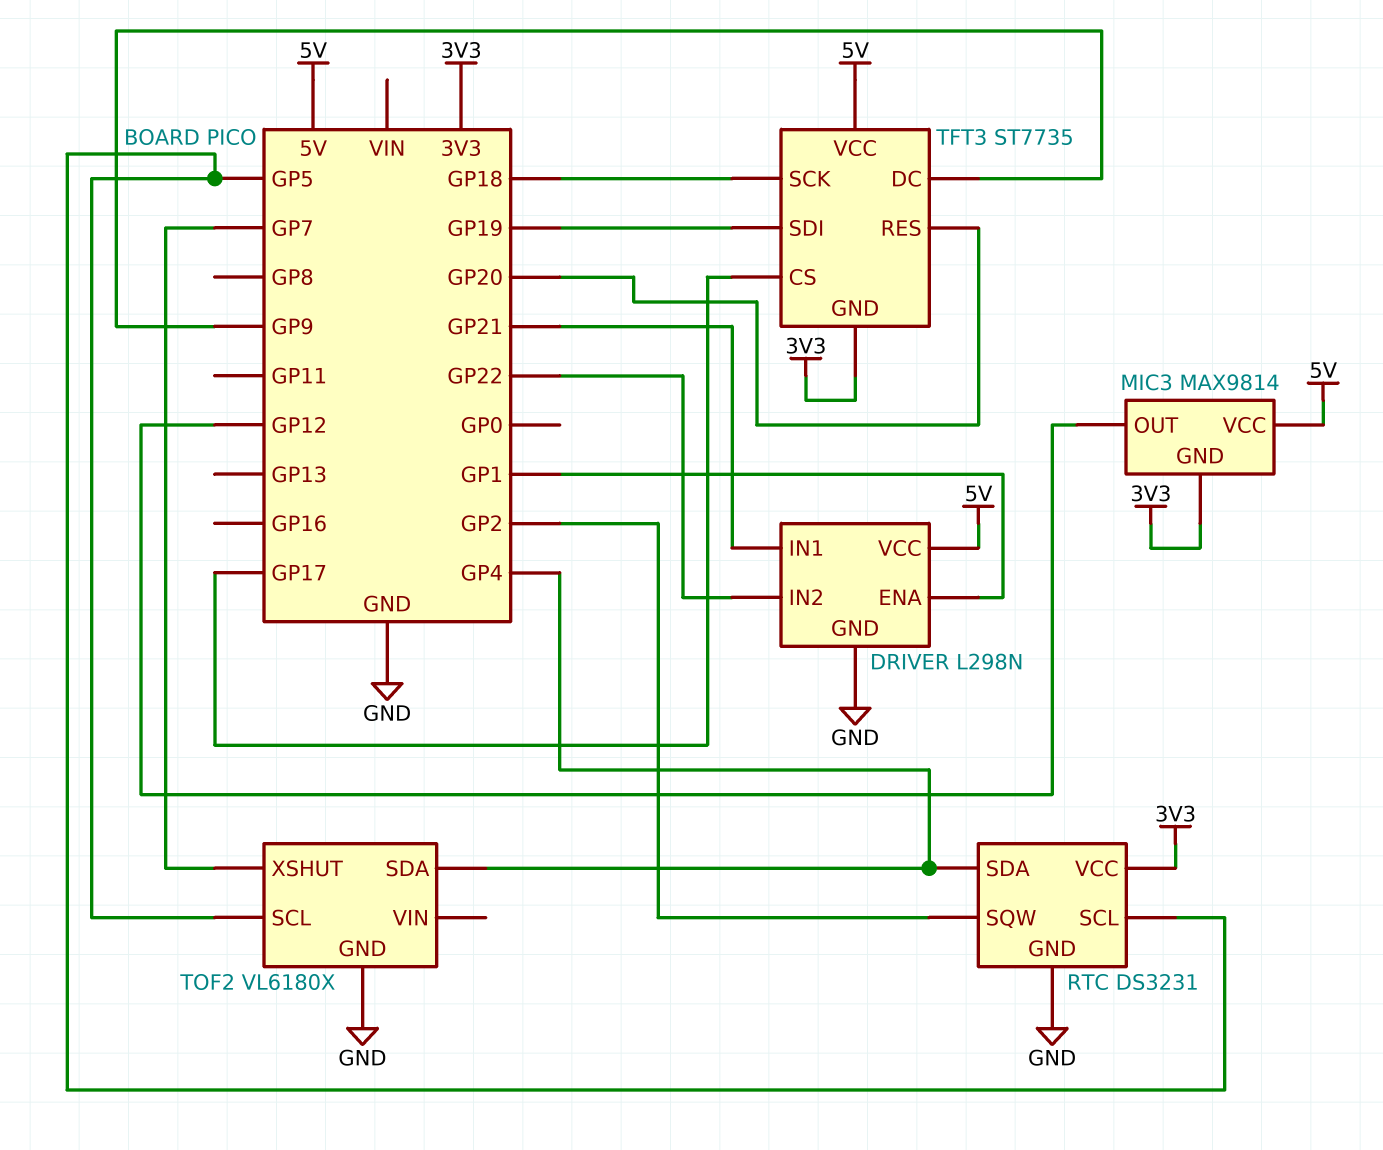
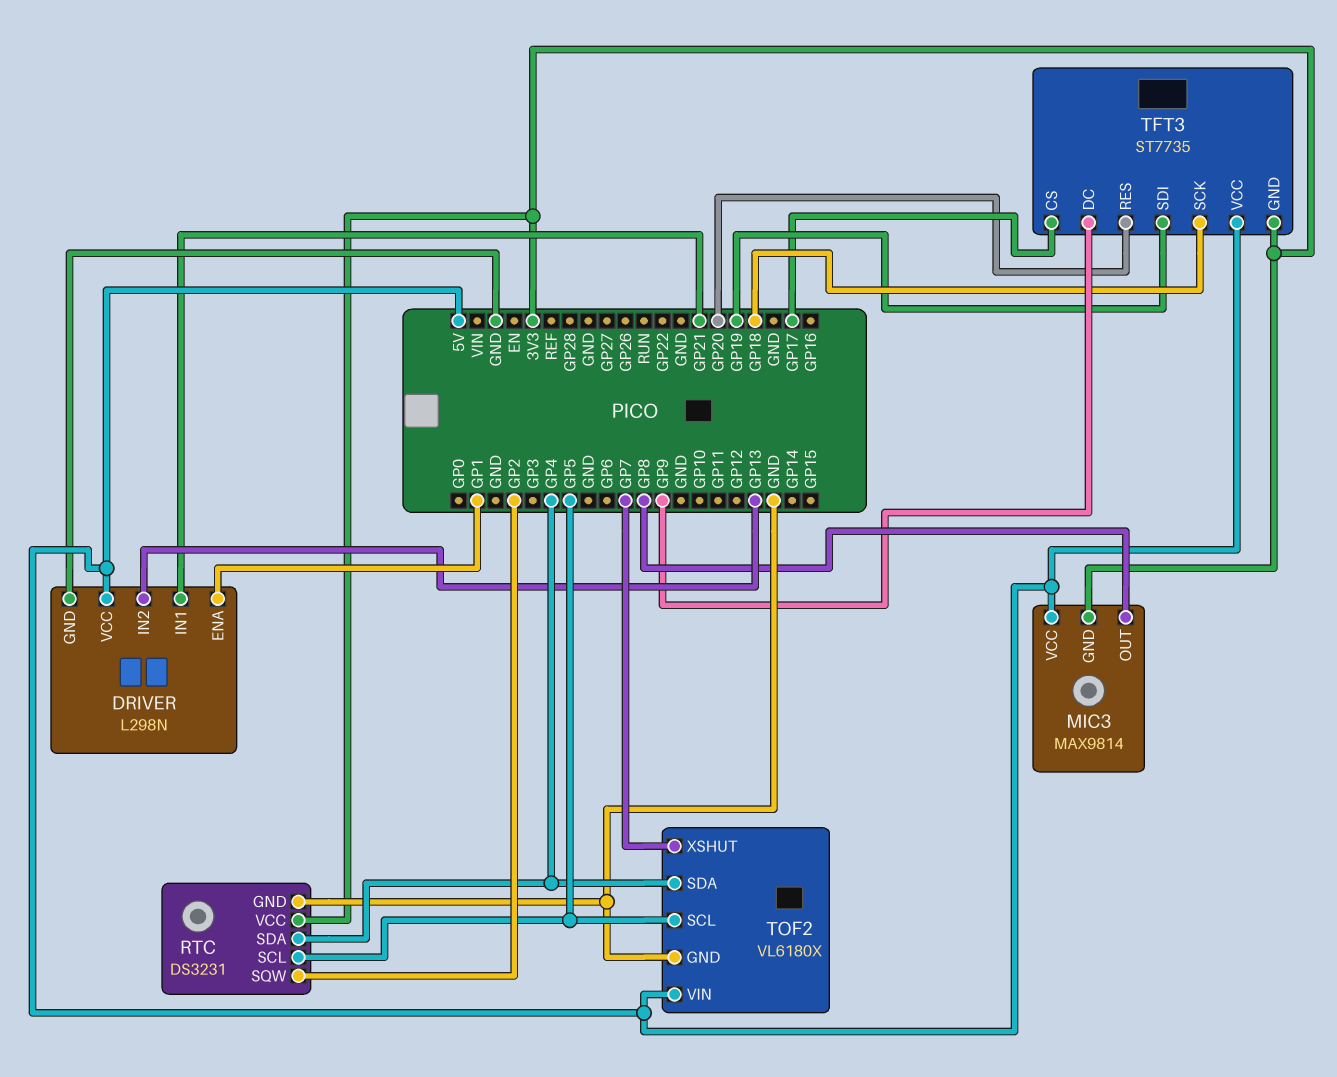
DRIVER pin IN2: GP22 -> GP13
MIC3 pin OUT: GP12 -> GP8
TOF2 pin VIN: none -> 5V

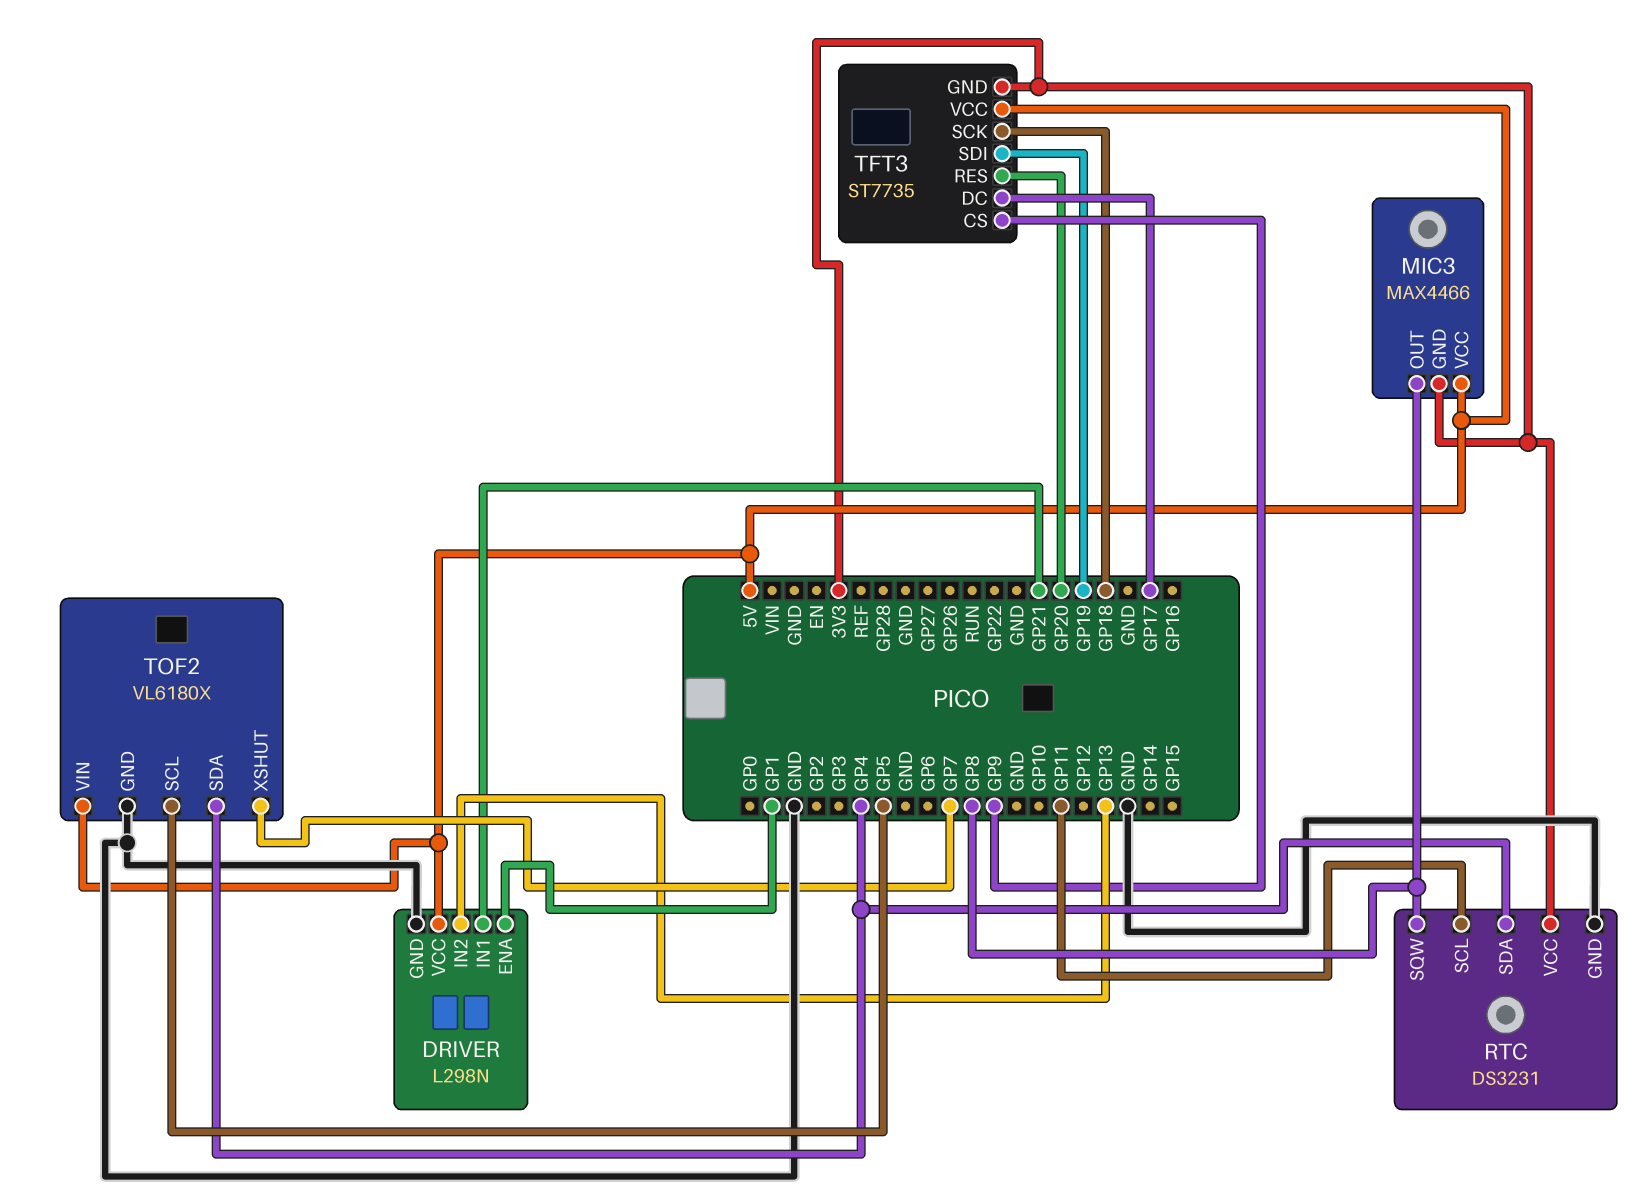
MIC3: MAX9814 -> MAX4466
RTC pin SCL: GP5 -> GP11
RTC pin SQW: GP2 -> GP8
TFT3 pin CS: GP17 -> GP9
TFT3 pin DC: GP9 -> GP17

